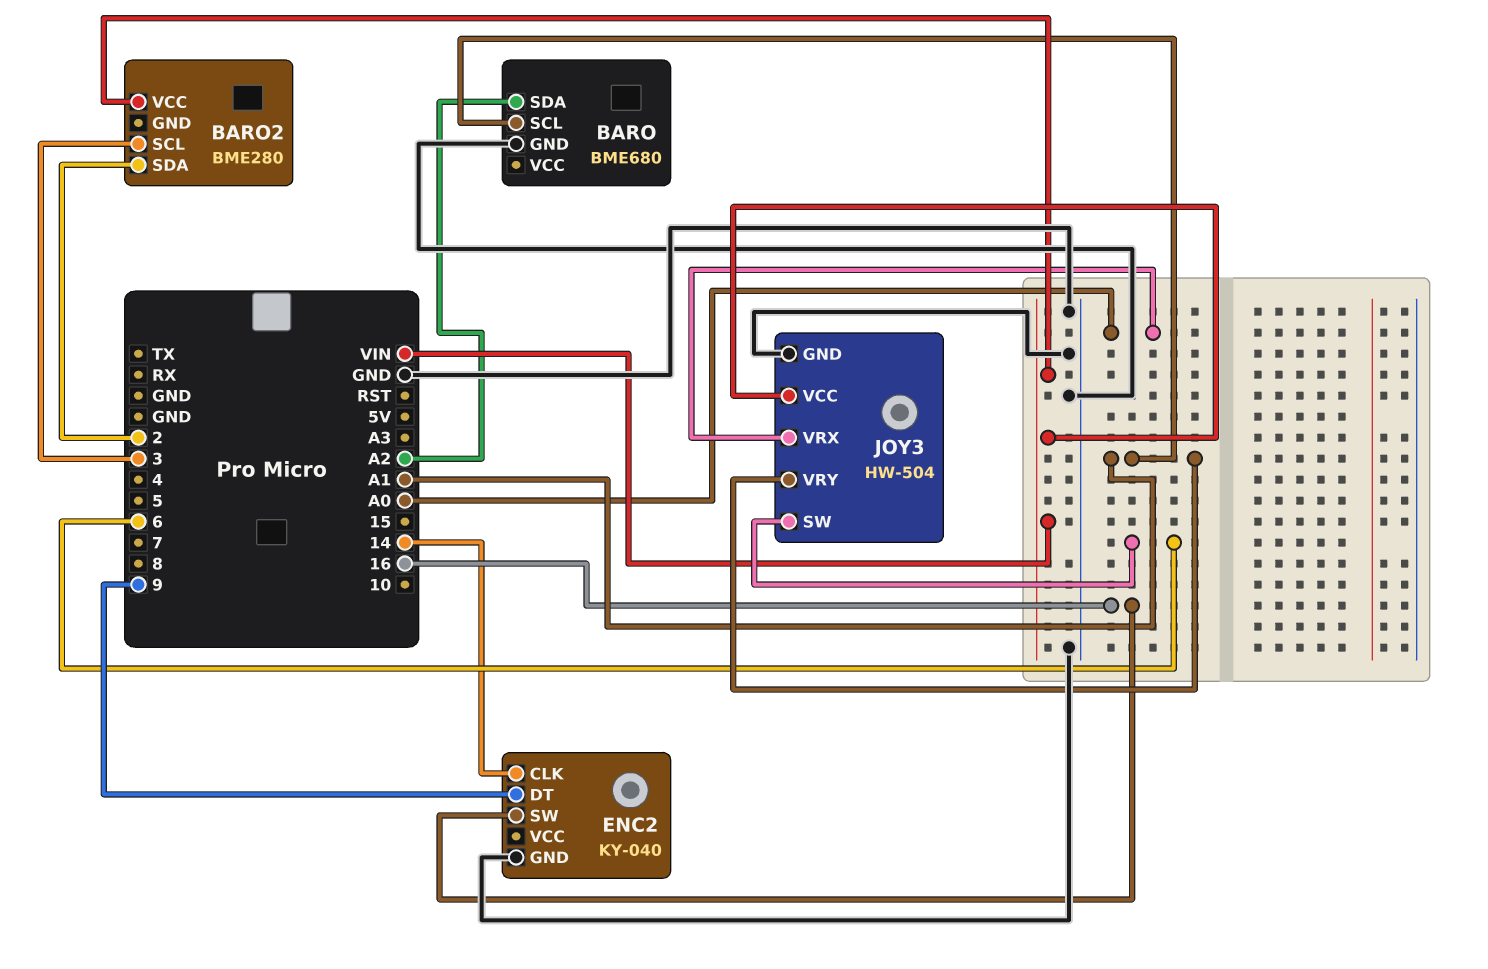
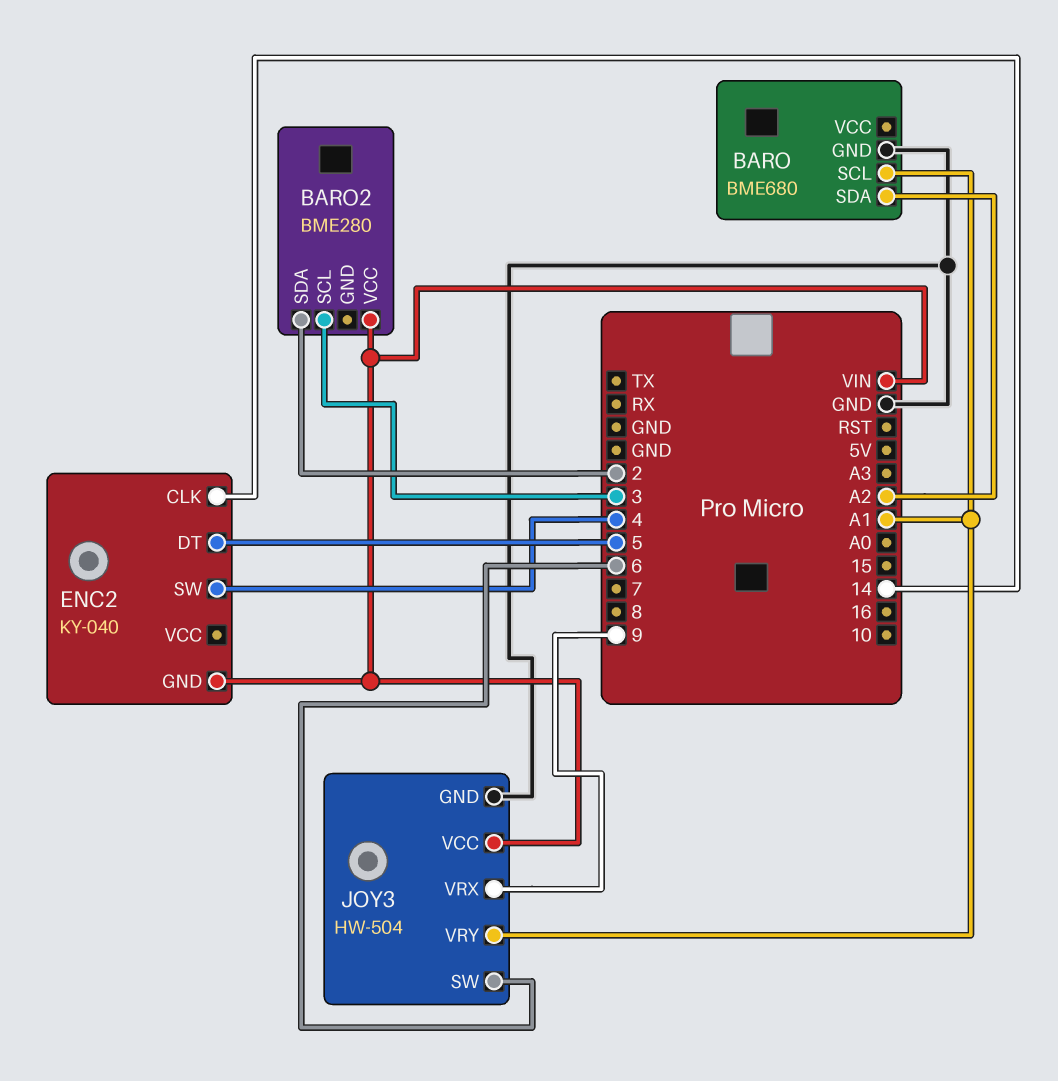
ENC2 pin DT: 9 -> 5
ENC2 pin GND: GND -> VIN
ENC2 pin SW: 16 -> 4
JOY3 pin VRX: A0 -> 9

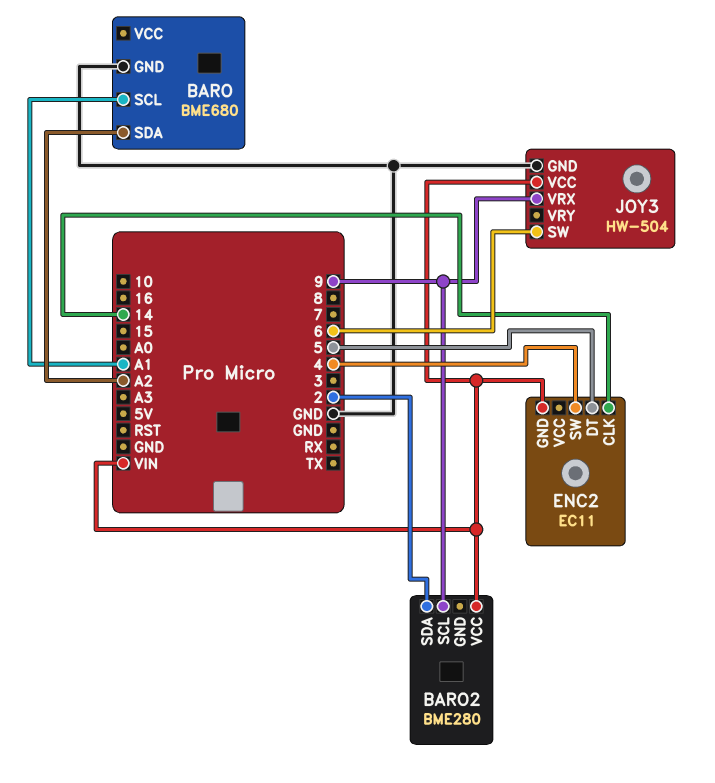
BARO2 pin SCL: 3 -> 9
ENC2: KY-040 -> EC11
JOY3 pin VRY: A1 -> none

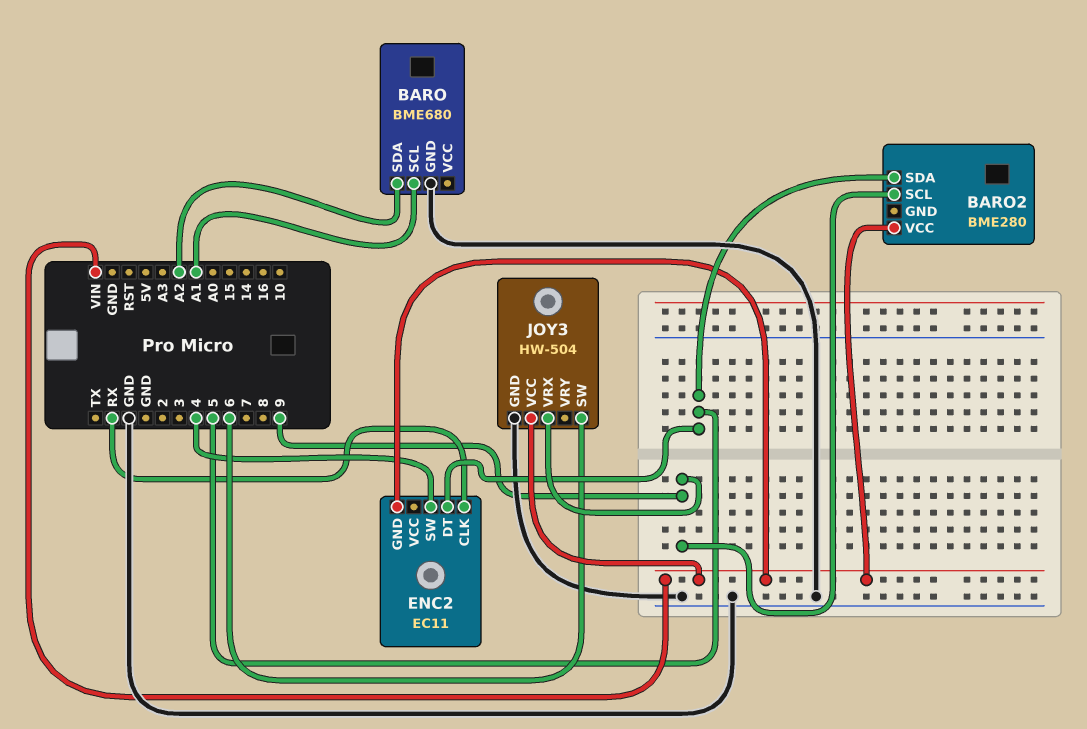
BARO2 pin SDA: 2 -> 5
ENC2 pin CLK: 14 -> RX

